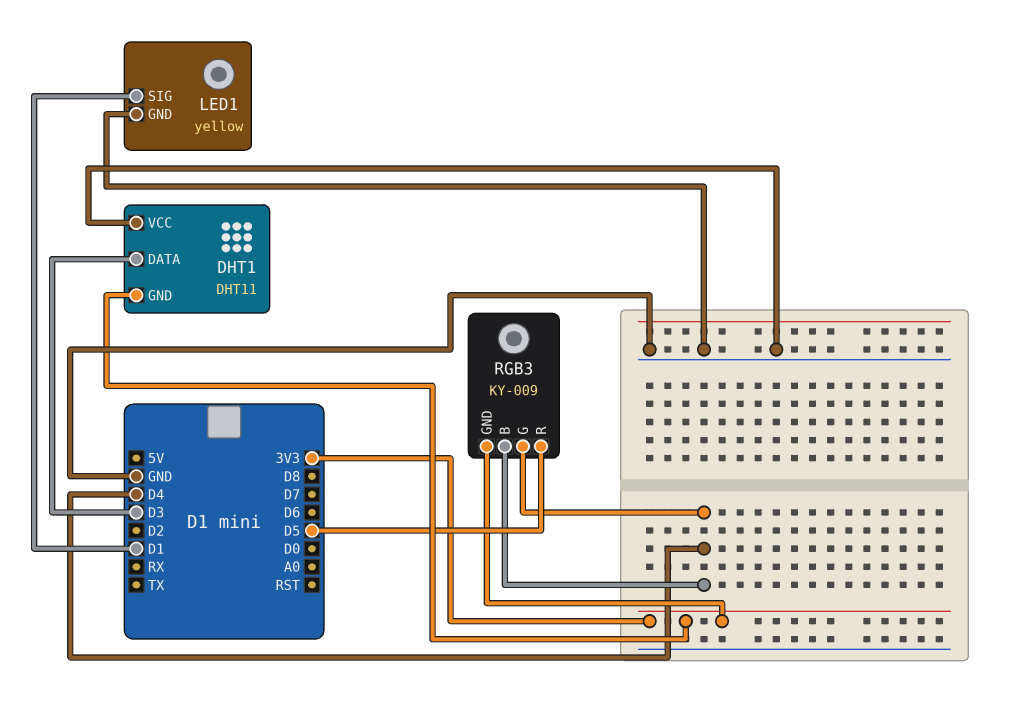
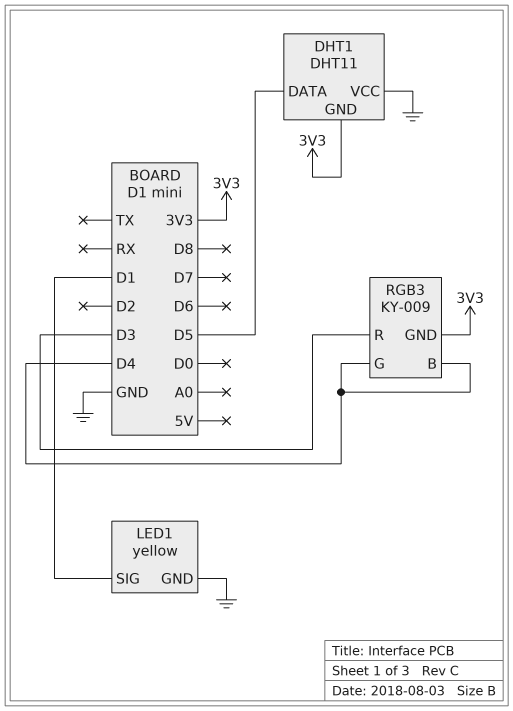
DHT1 pin DATA: D3 -> D5
RGB3 pin R: D5 -> D3

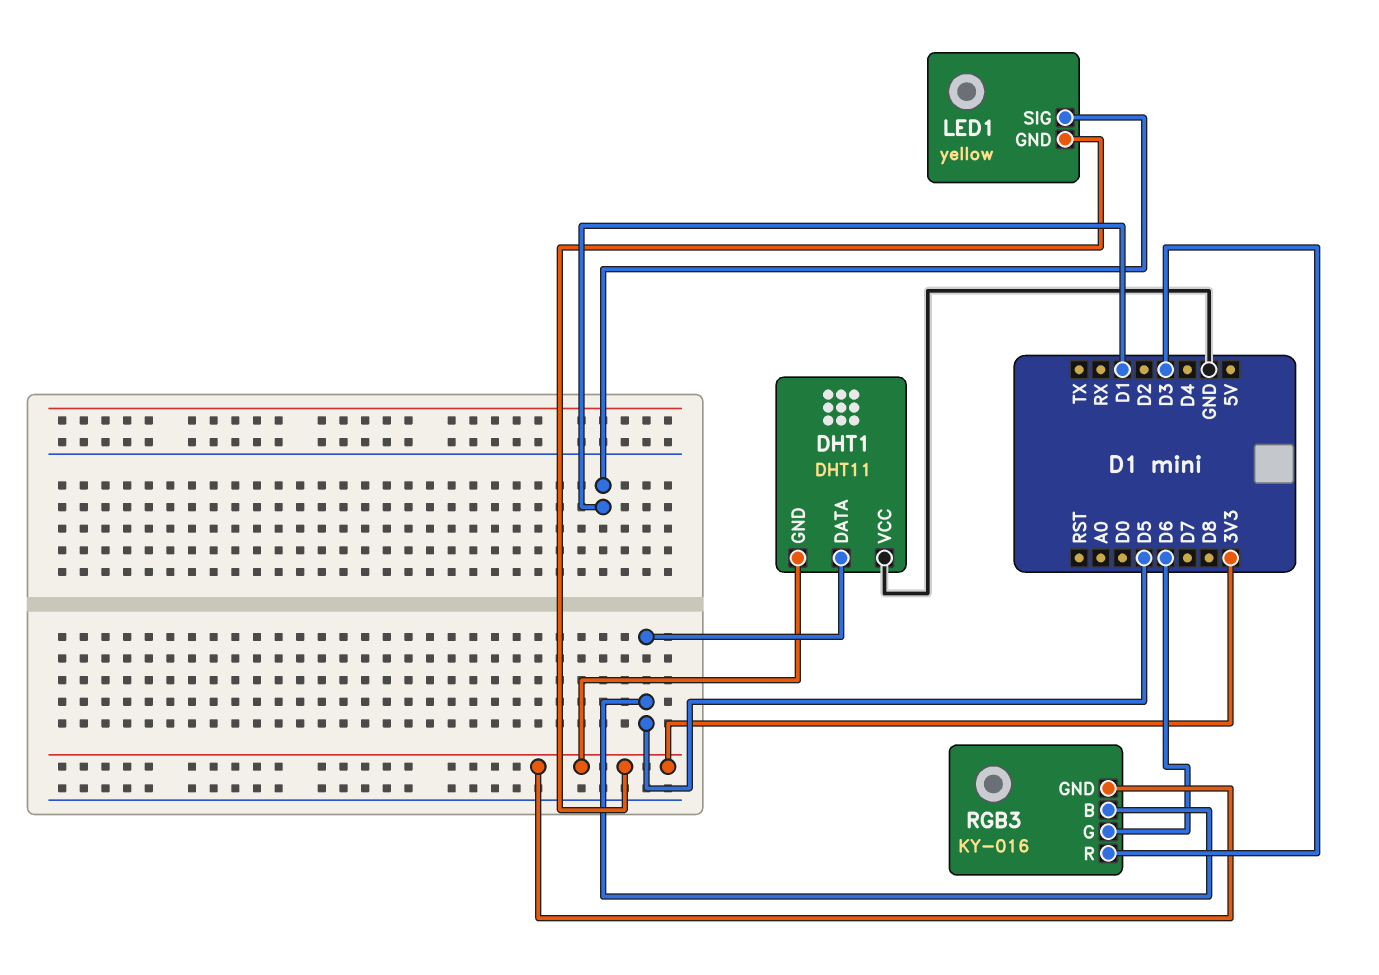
LED1 pin GND: GND -> 3V3
RGB3: KY-009 -> KY-016
RGB3 pin B: D4 -> D5
RGB3 pin G: D4 -> D6

